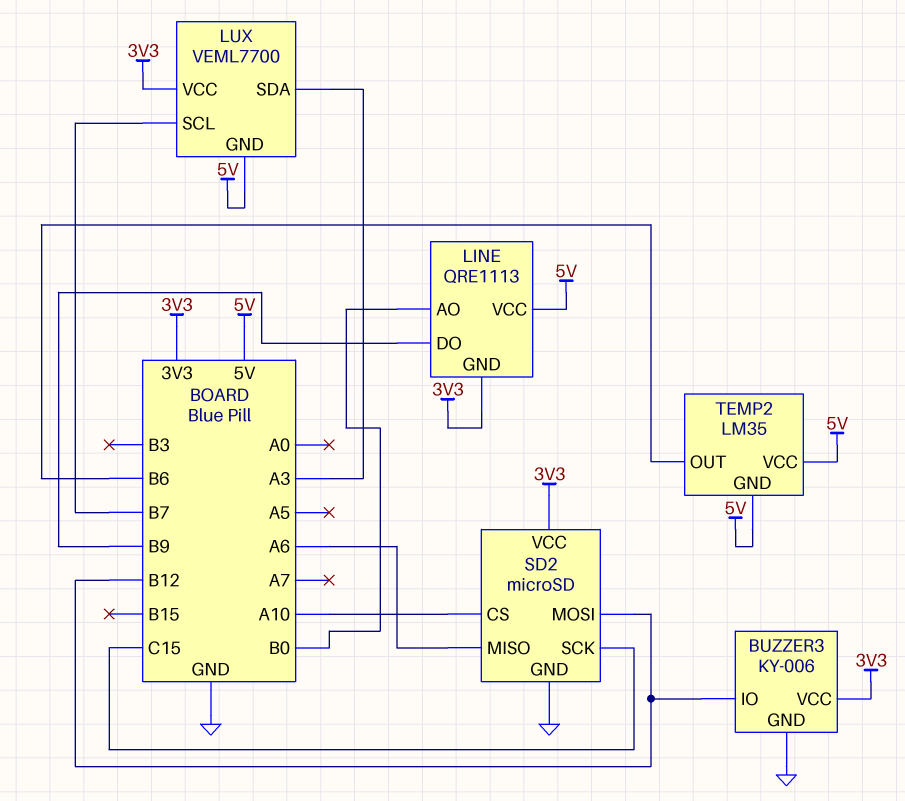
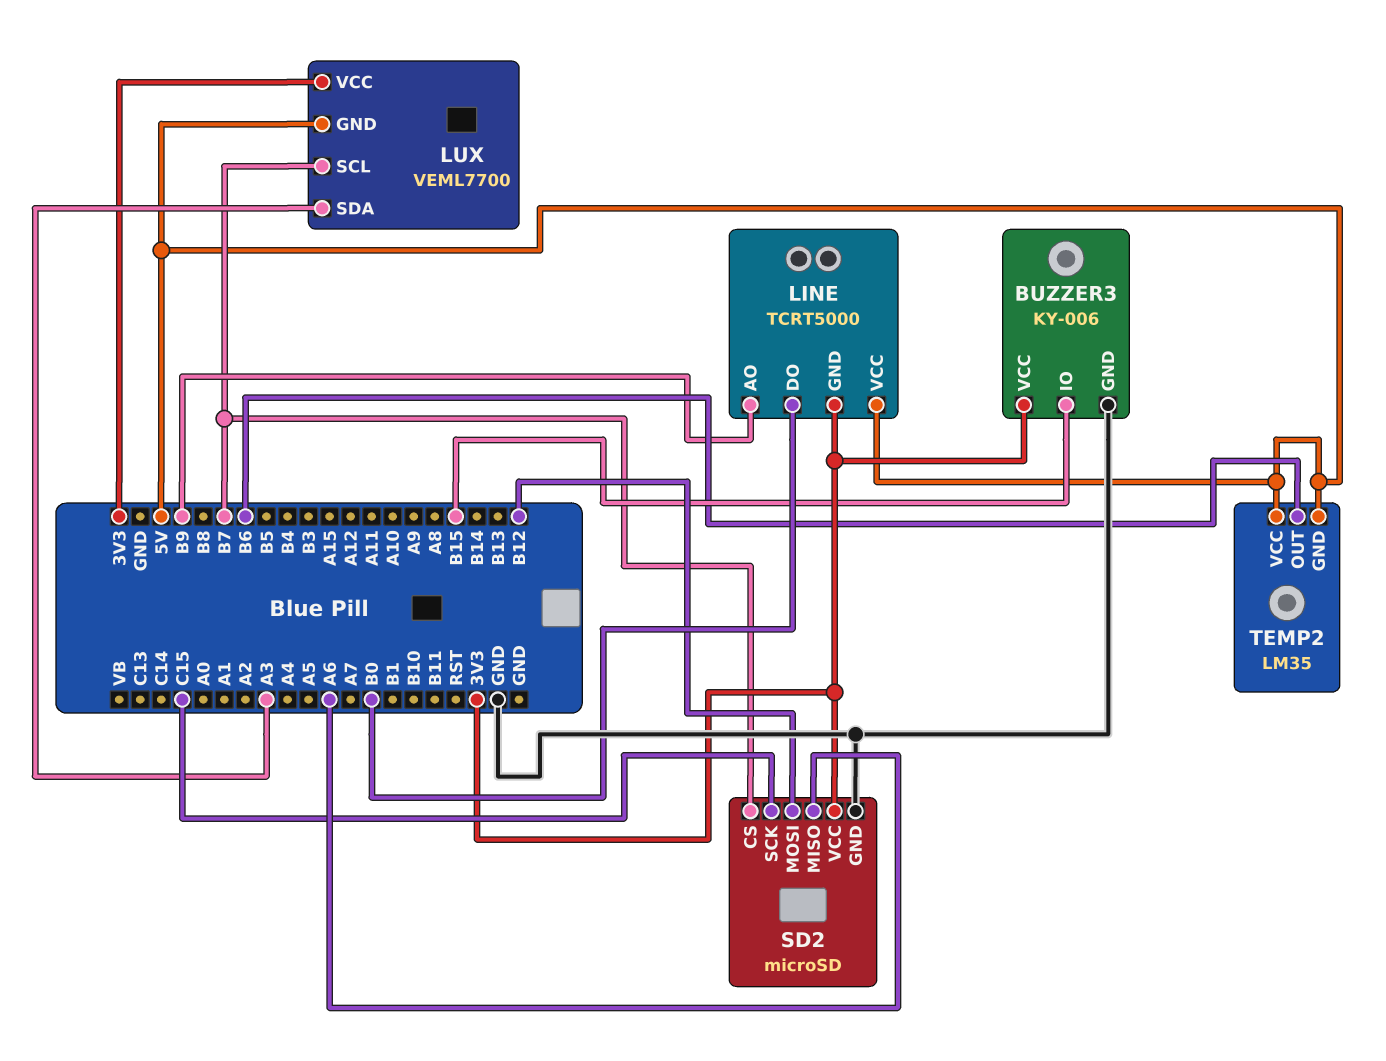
BUZZER3 pin IO: B12 -> B15
LINE: QRE1113 -> TCRT5000
LINE pin AO: B0 -> B9
LINE pin DO: B9 -> B0
SD2 pin CS: A10 -> B7

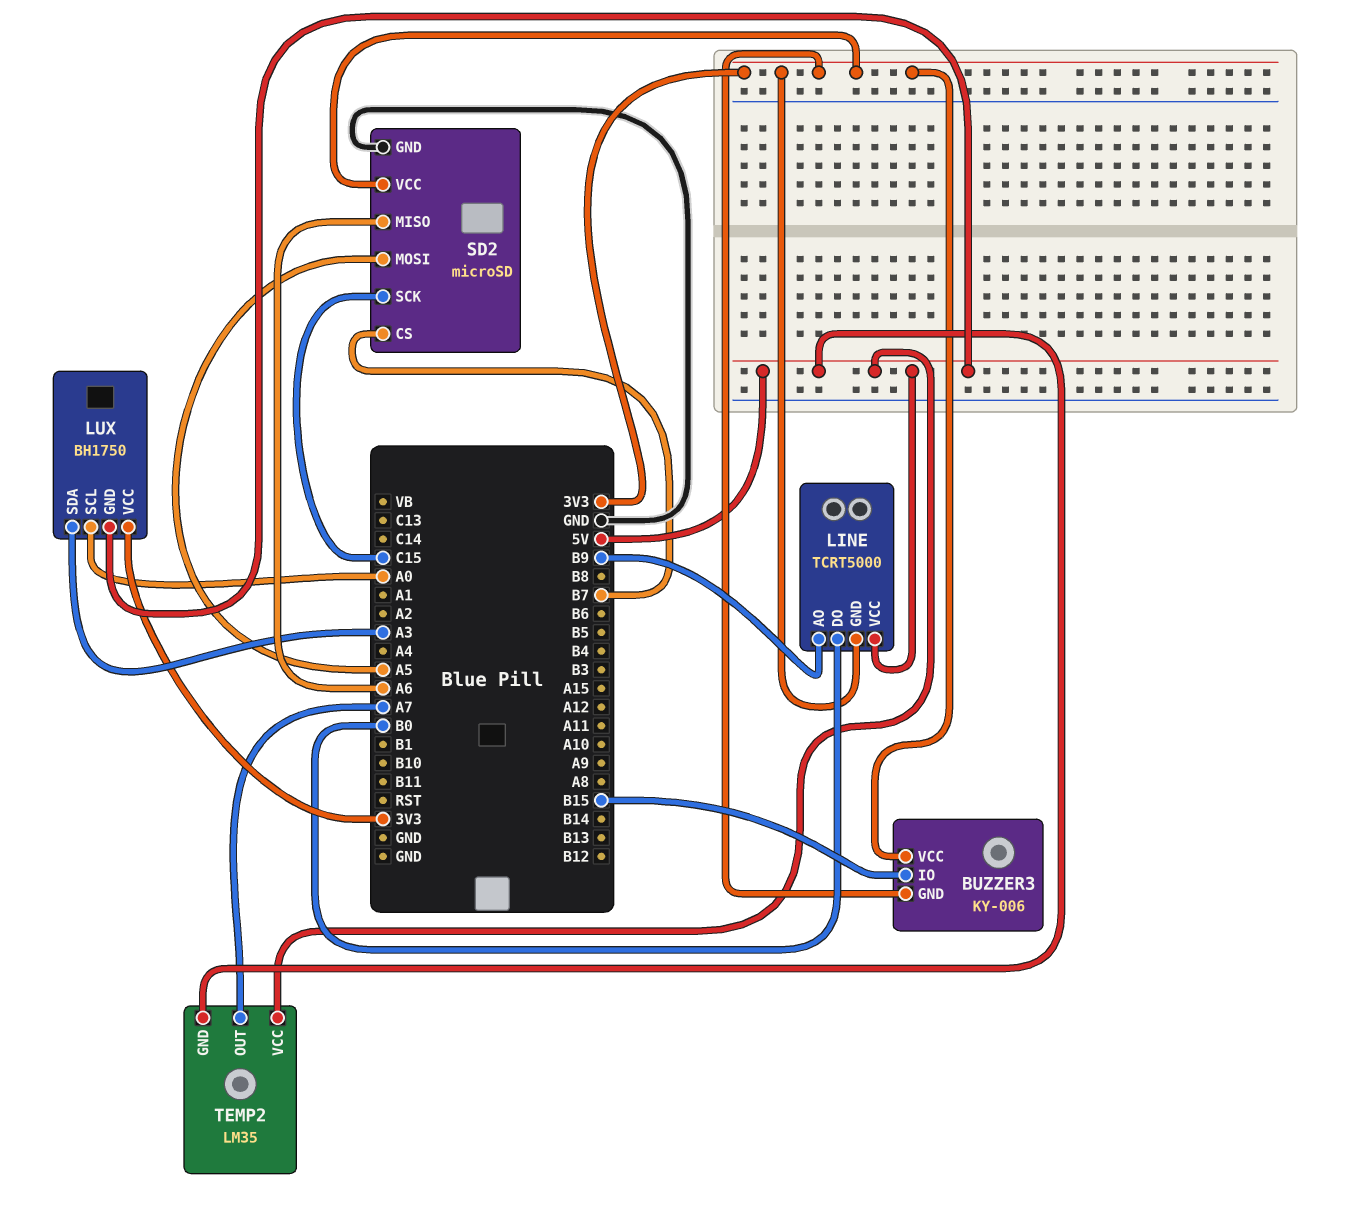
BUZZER3 pin GND: GND -> 3V3
LUX: VEML7700 -> BH1750
LUX pin SCL: B7 -> A0
SD2 pin MOSI: B12 -> A5
TEMP2 pin OUT: B6 -> A7

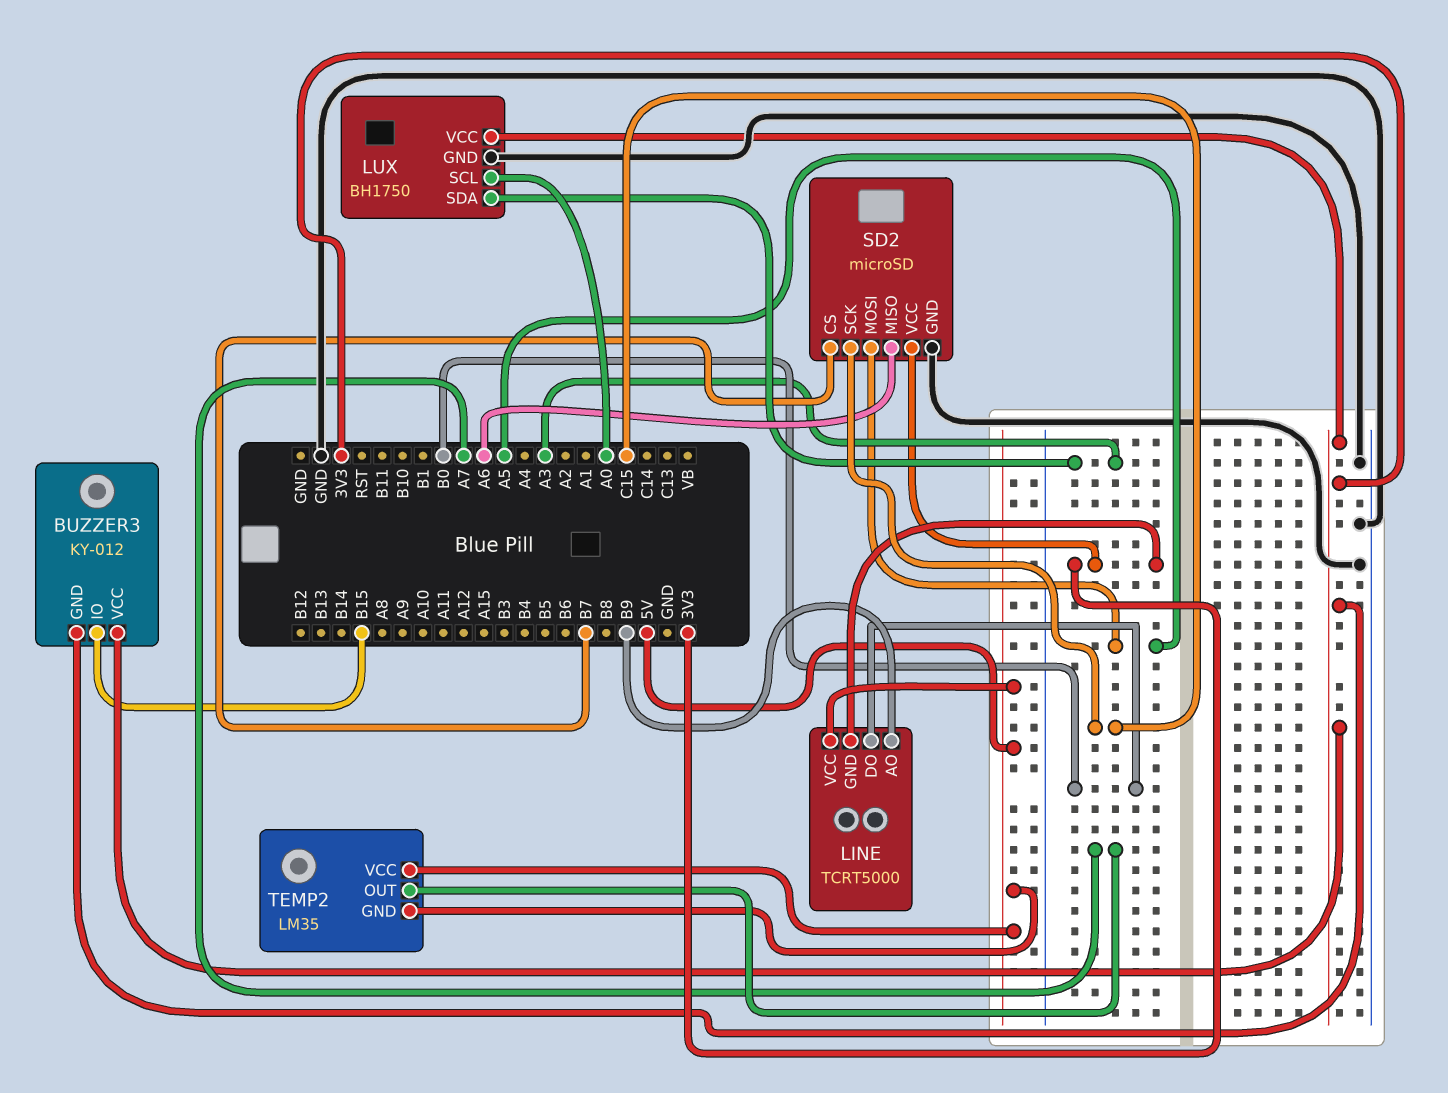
BUZZER3: KY-006 -> KY-012
LUX pin GND: 5V -> GND

